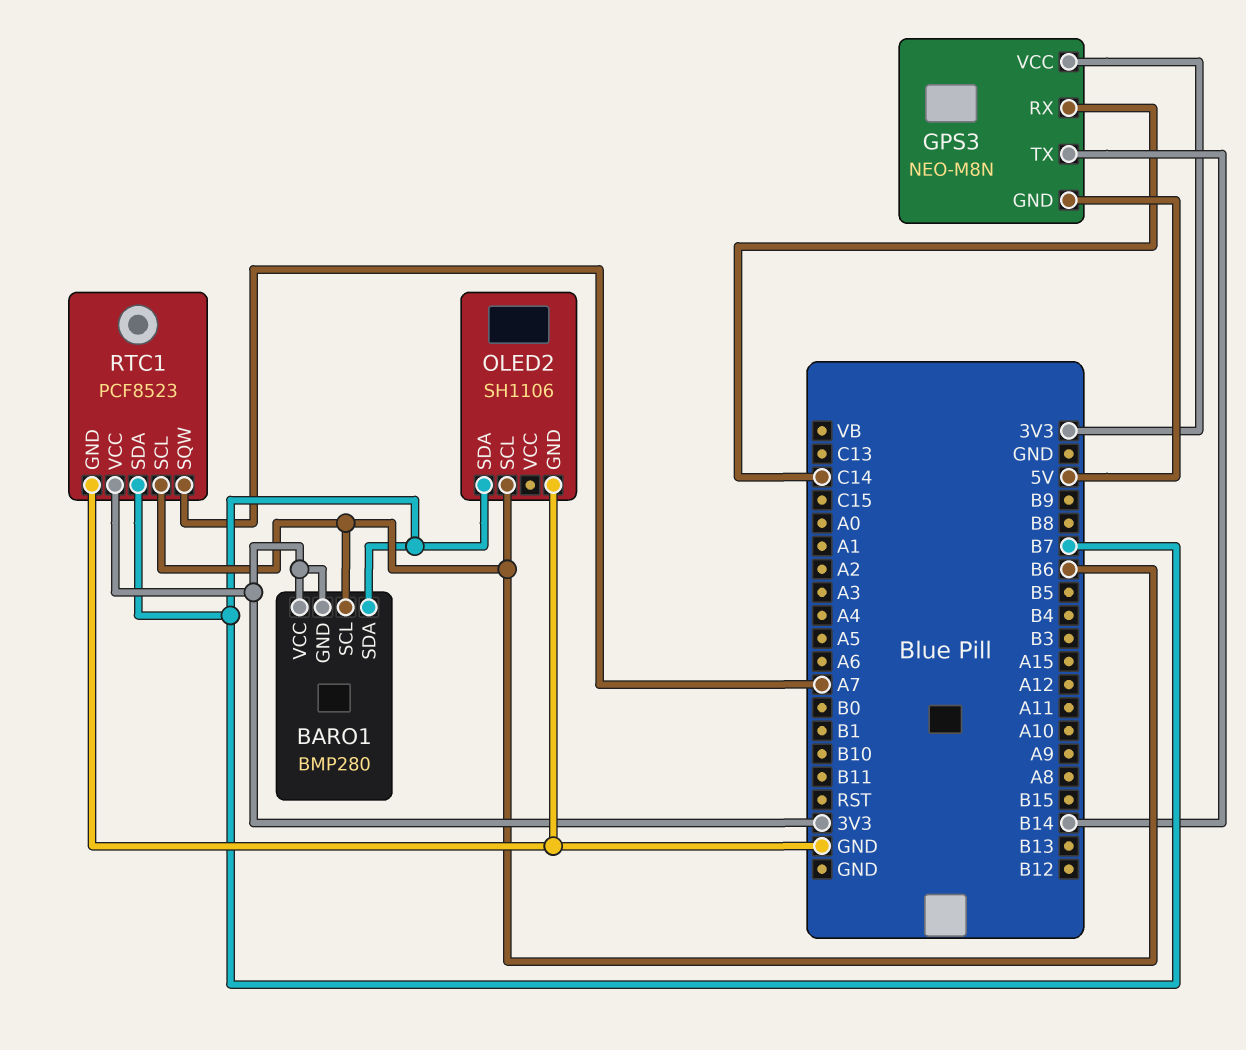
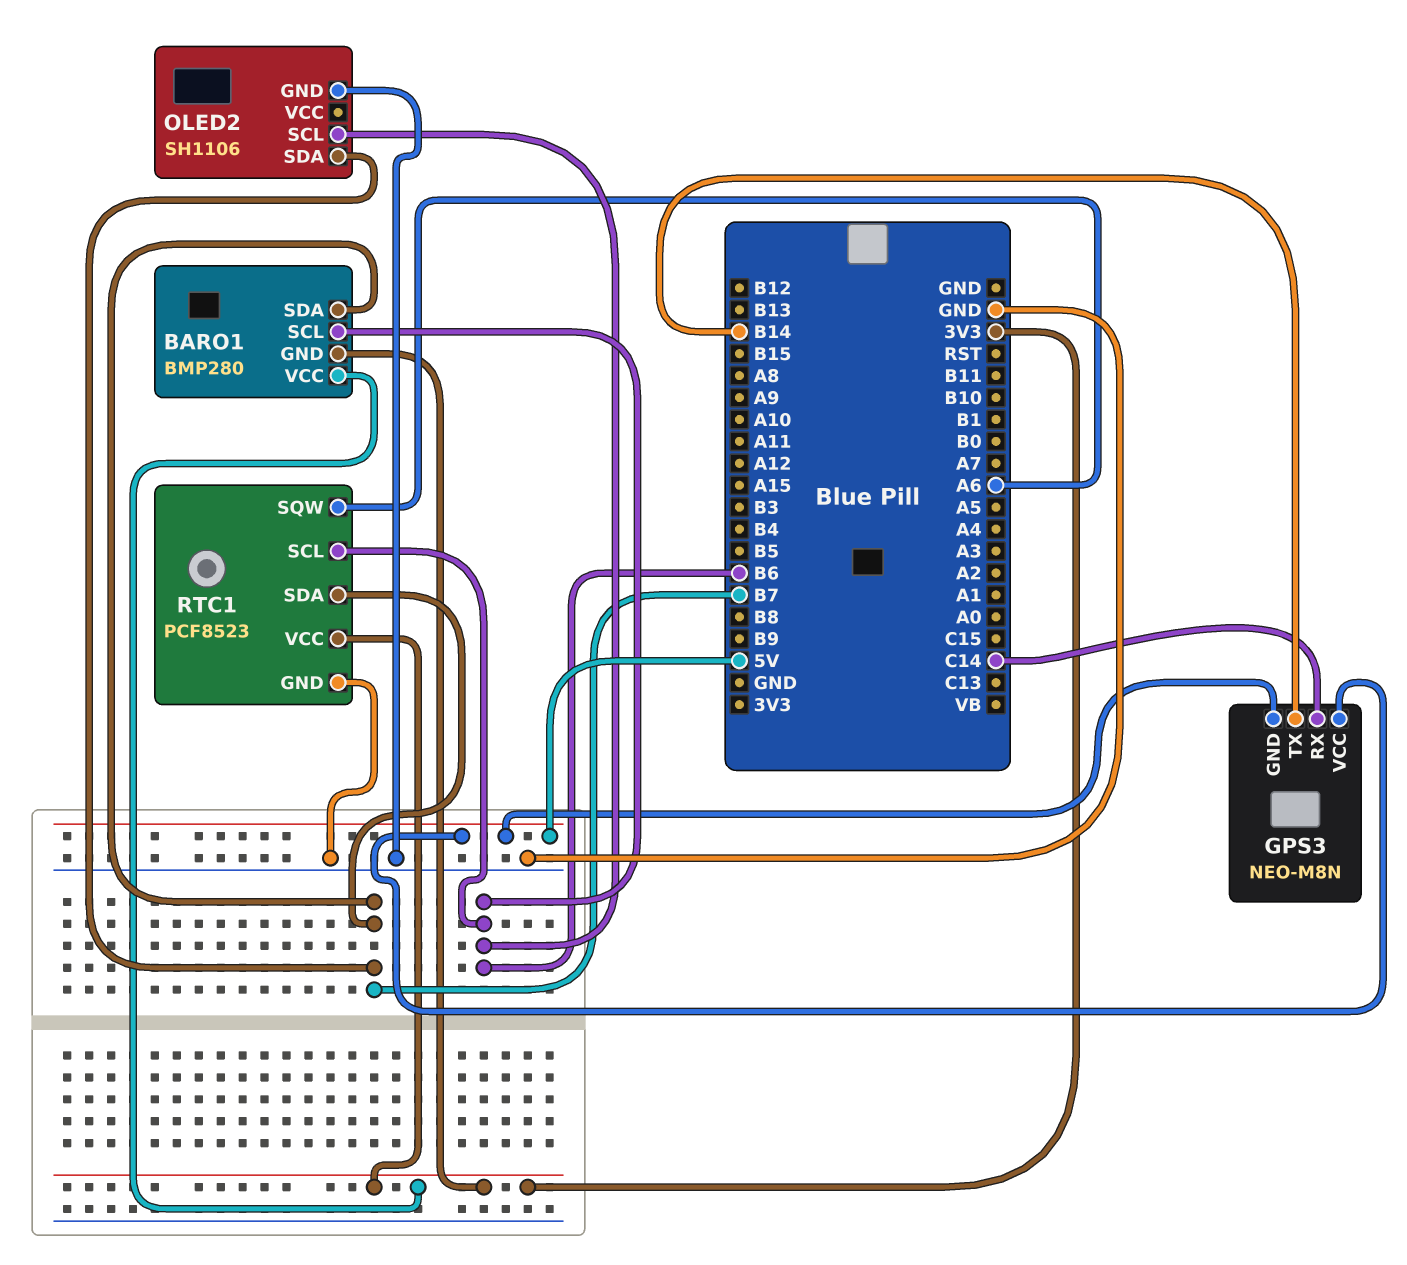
GPS3 pin VCC: 3V3 -> 5V
RTC1 pin SQW: A7 -> A6

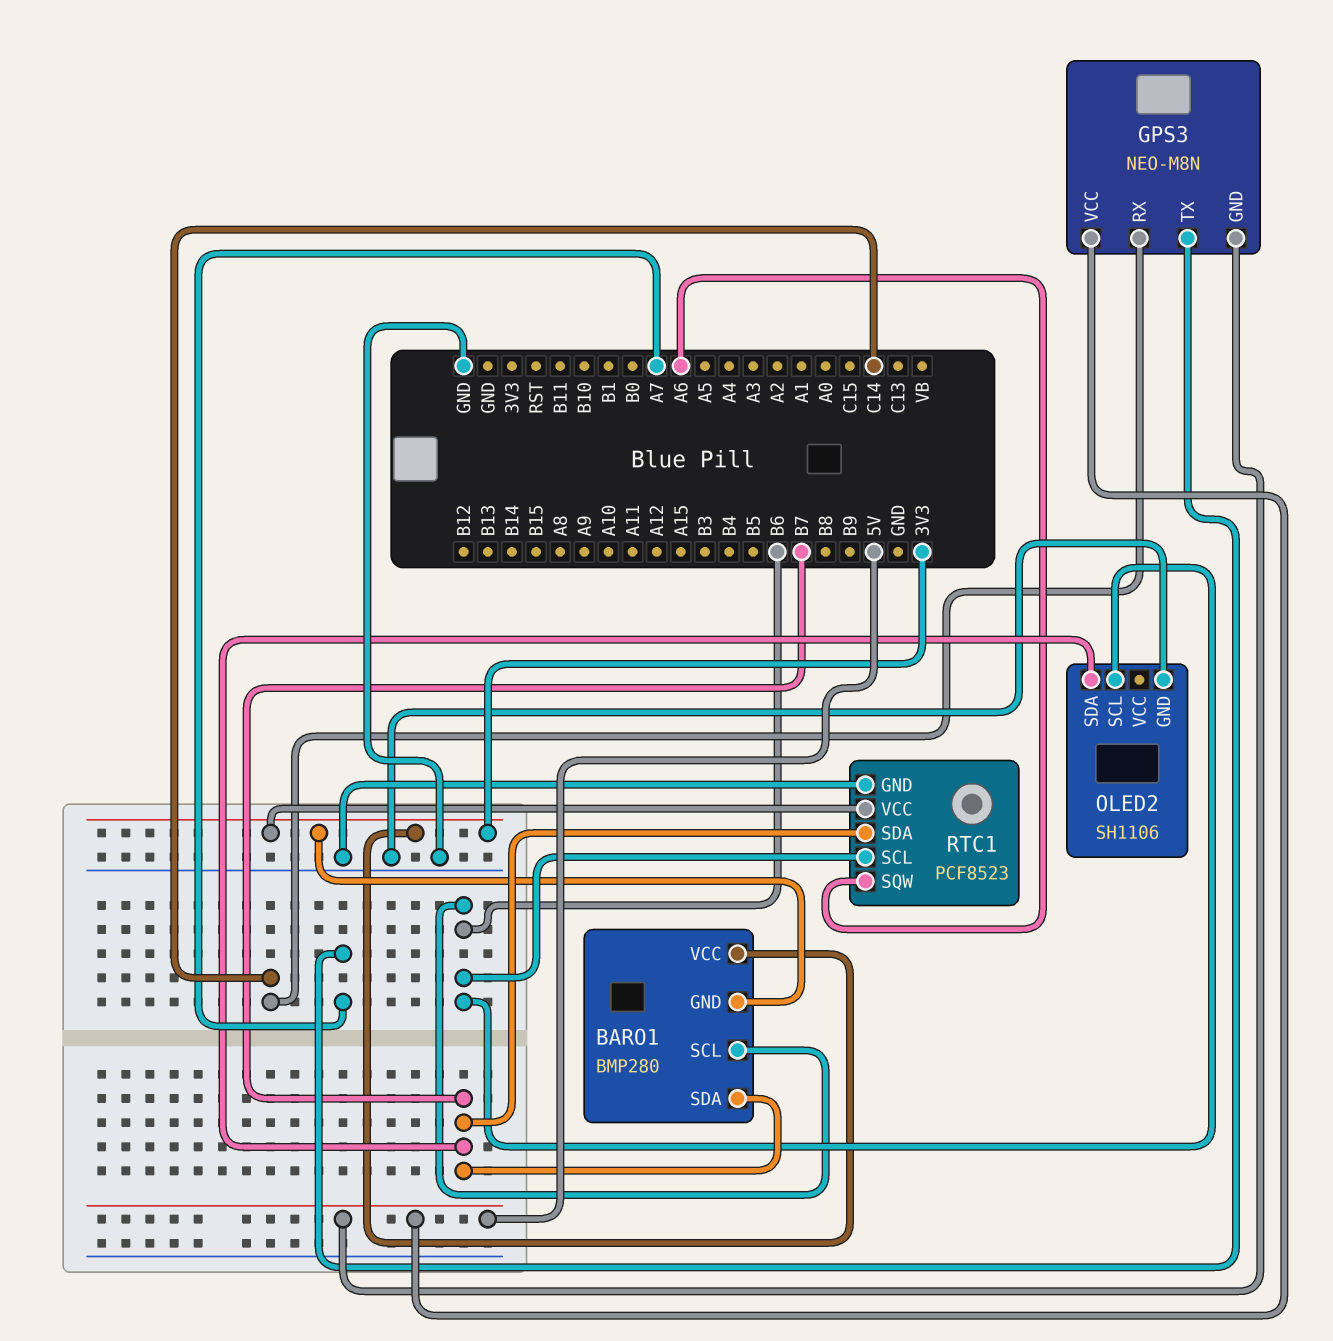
GPS3 pin TX: B14 -> A7

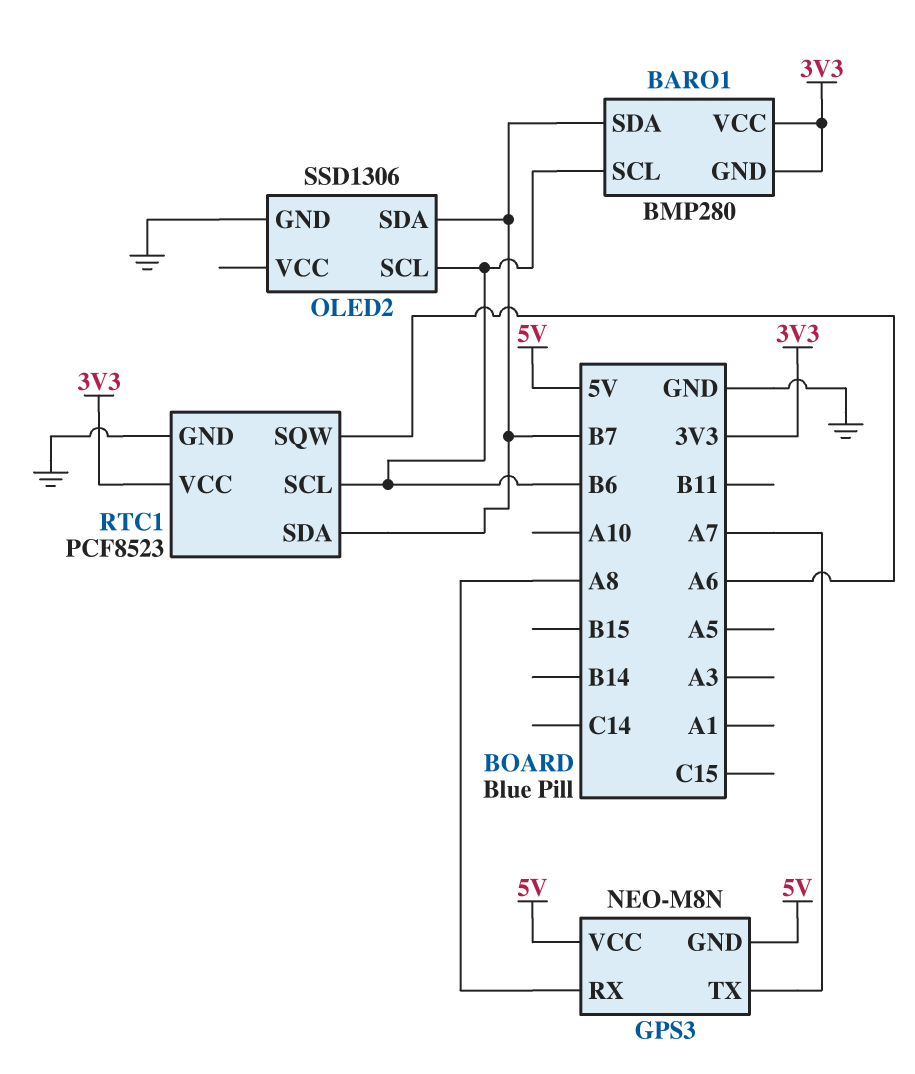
GPS3 pin RX: C14 -> A8
OLED2: SH1106 -> SSD1306

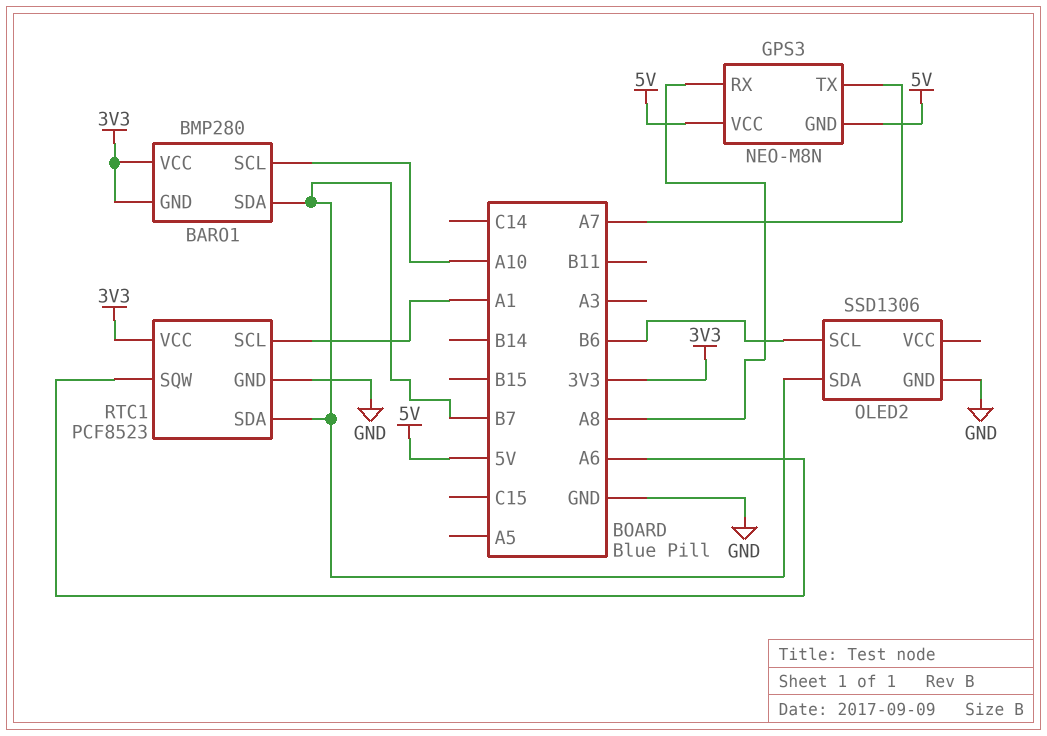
BARO1 pin SCL: B6 -> A10
RTC1 pin SCL: B6 -> A1

